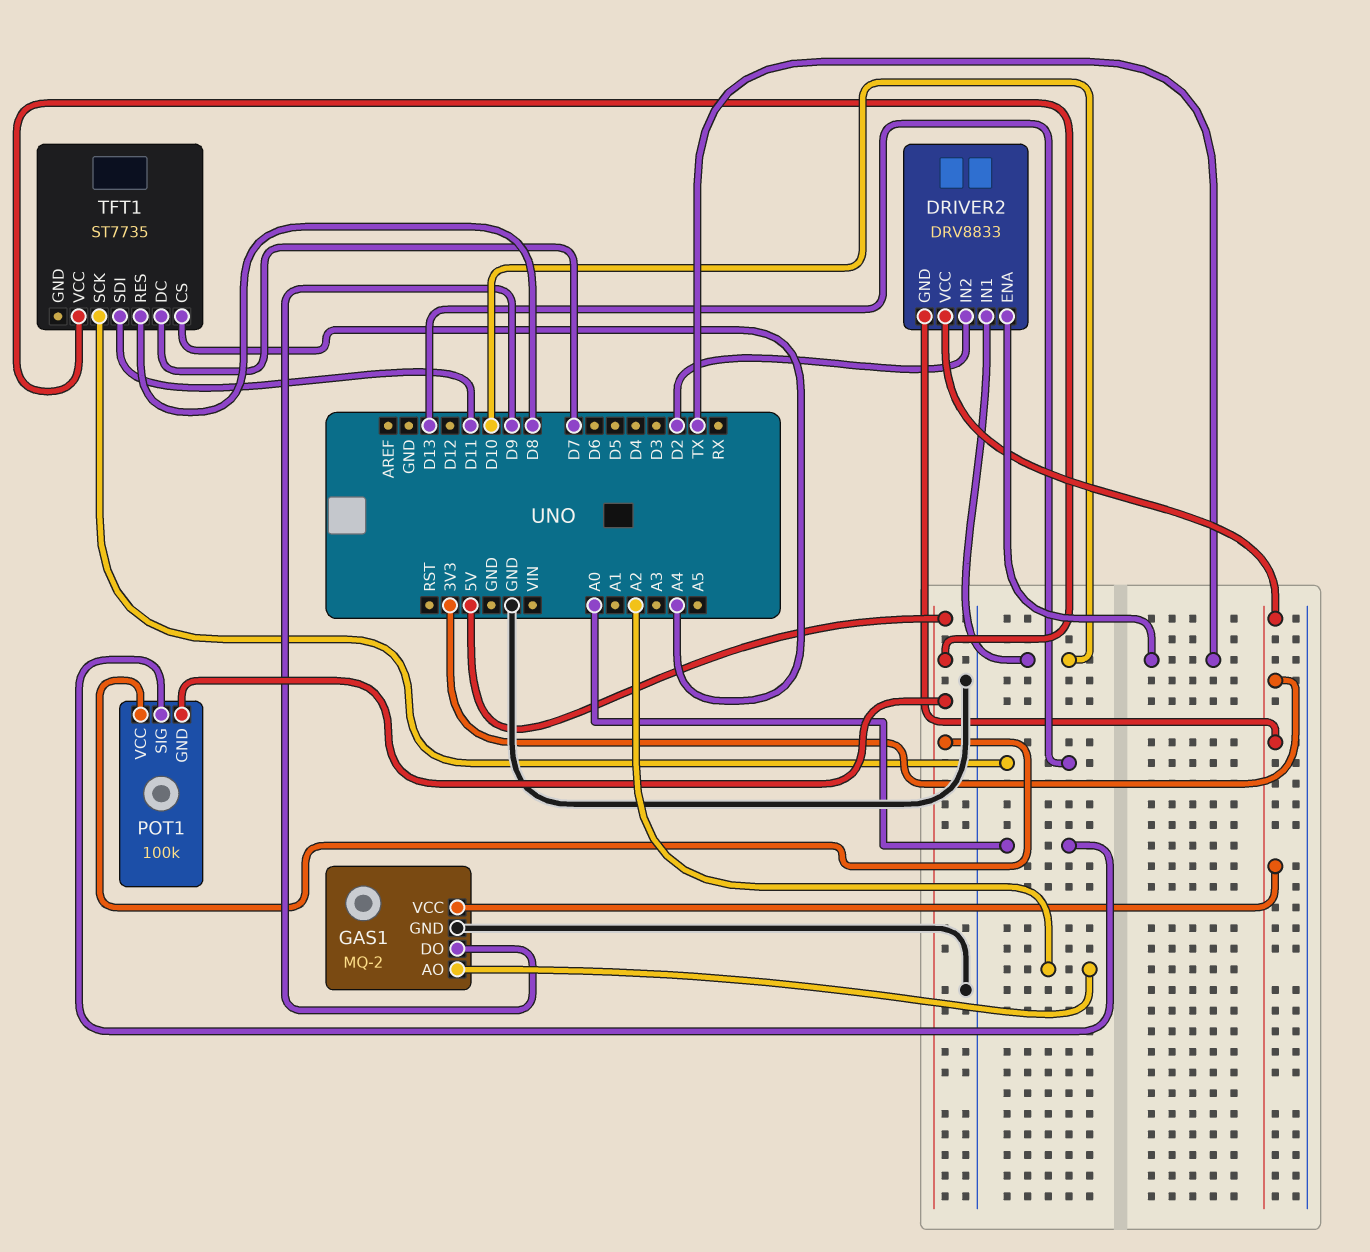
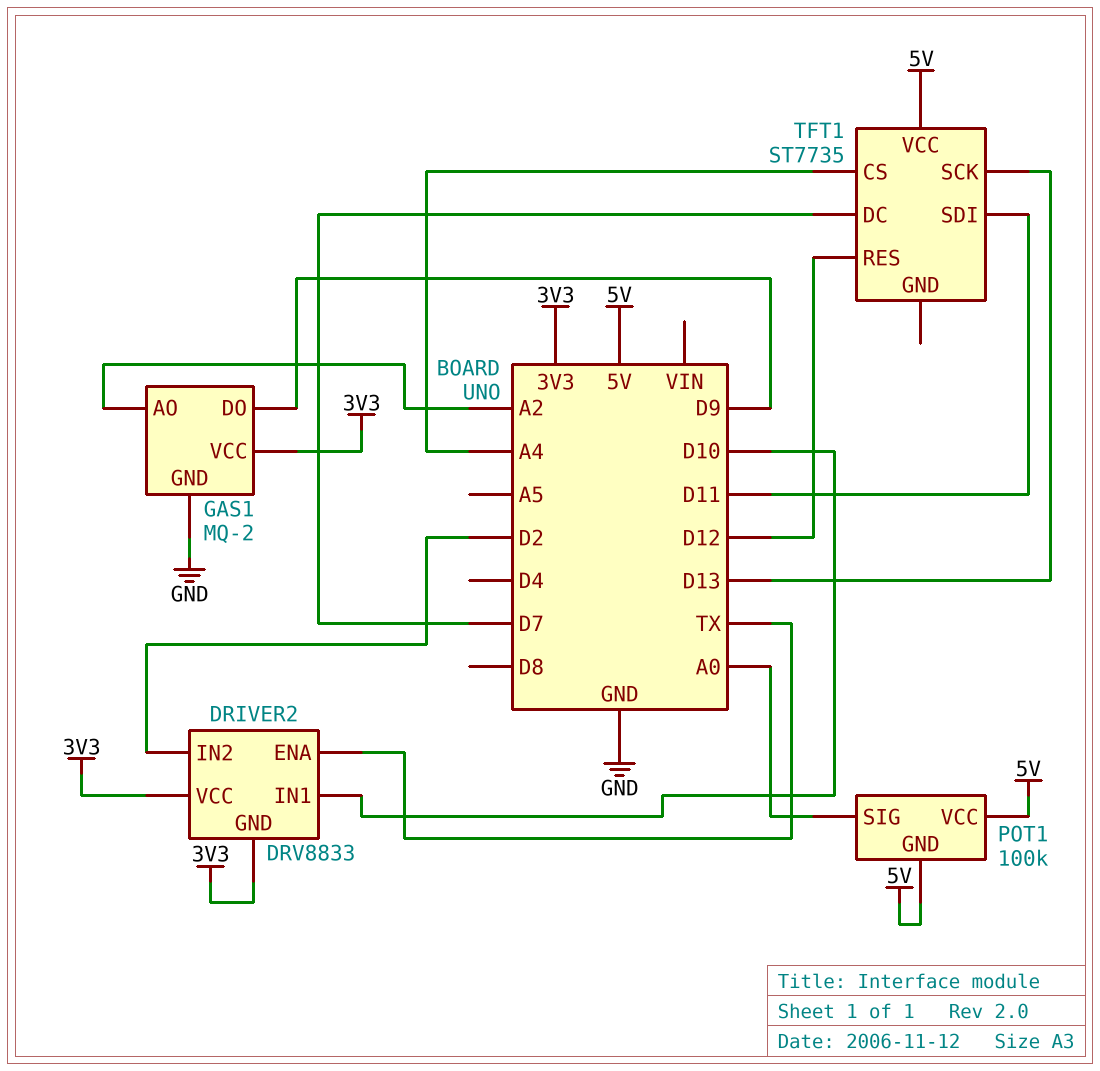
TFT1 pin RES: D8 -> D12

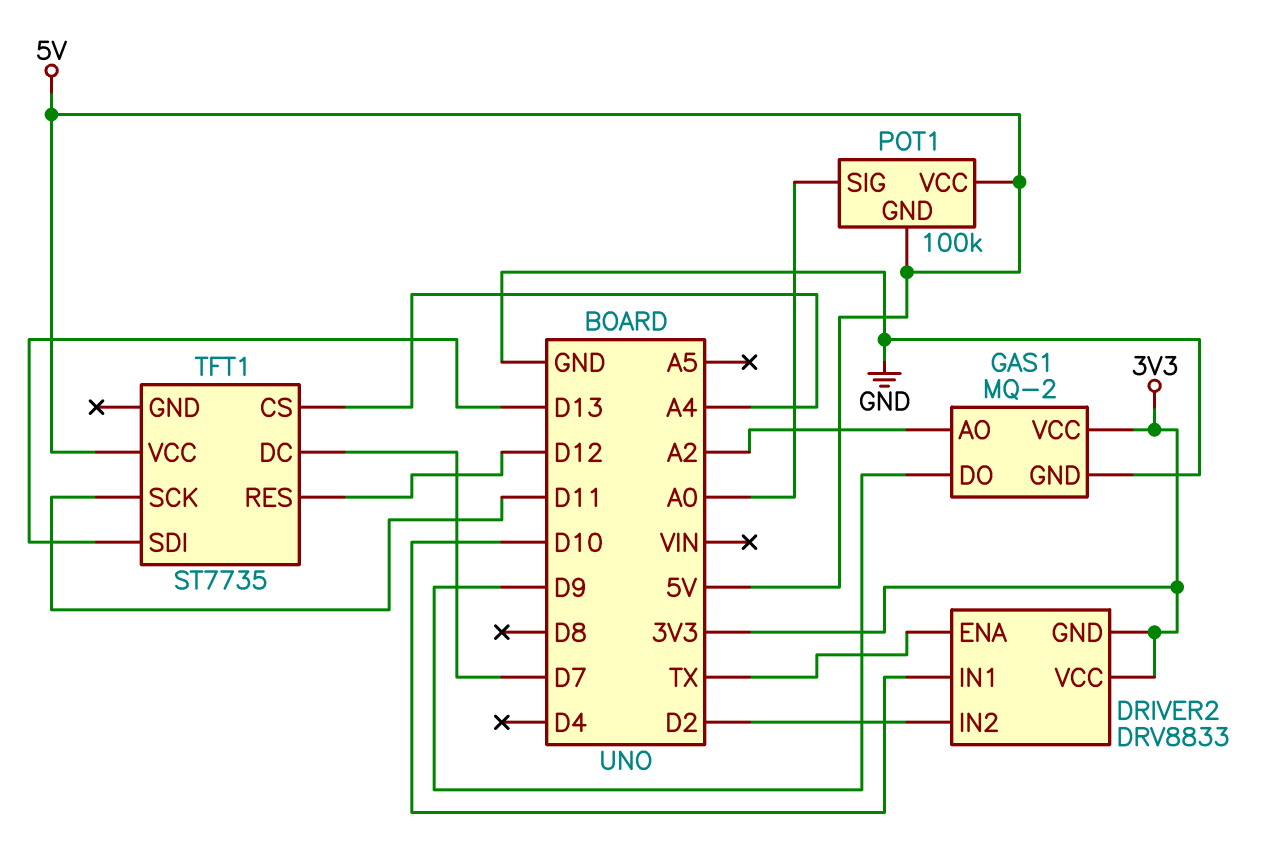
TFT1 pin SCK: D13 -> D11
TFT1 pin SDI: D11 -> D13

